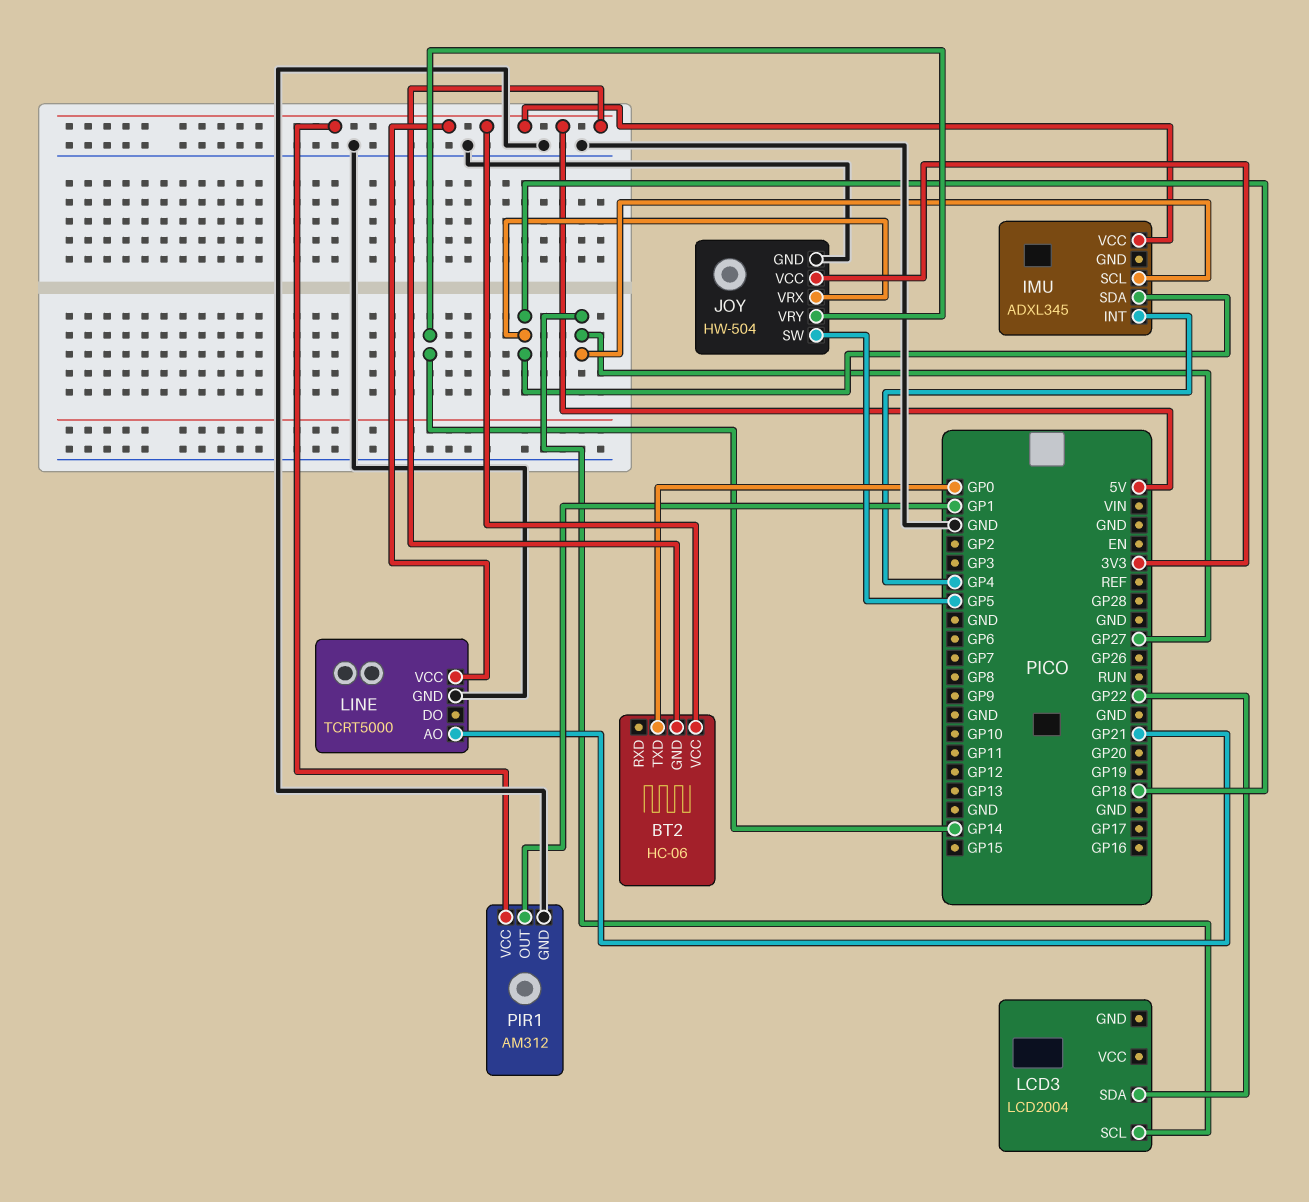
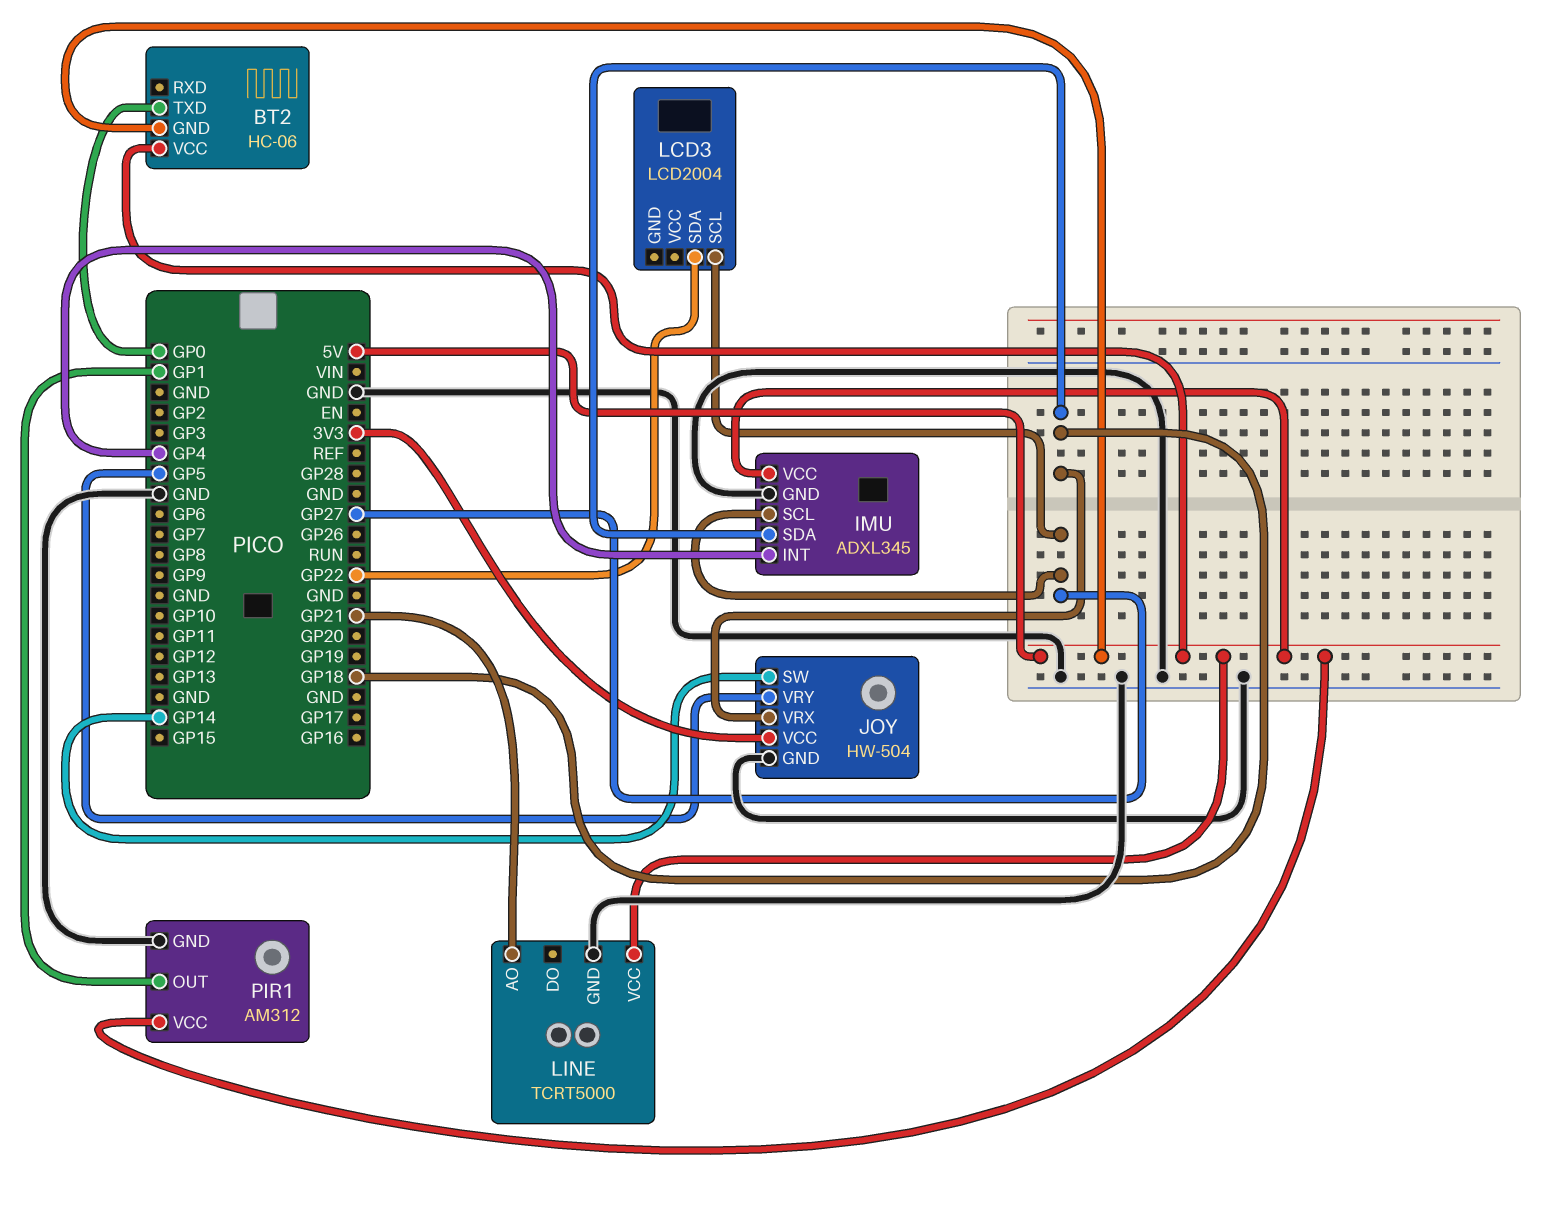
IMU pin GND: none -> GND
JOY pin SW: GP5 -> GP14
JOY pin VRY: GP14 -> GP5

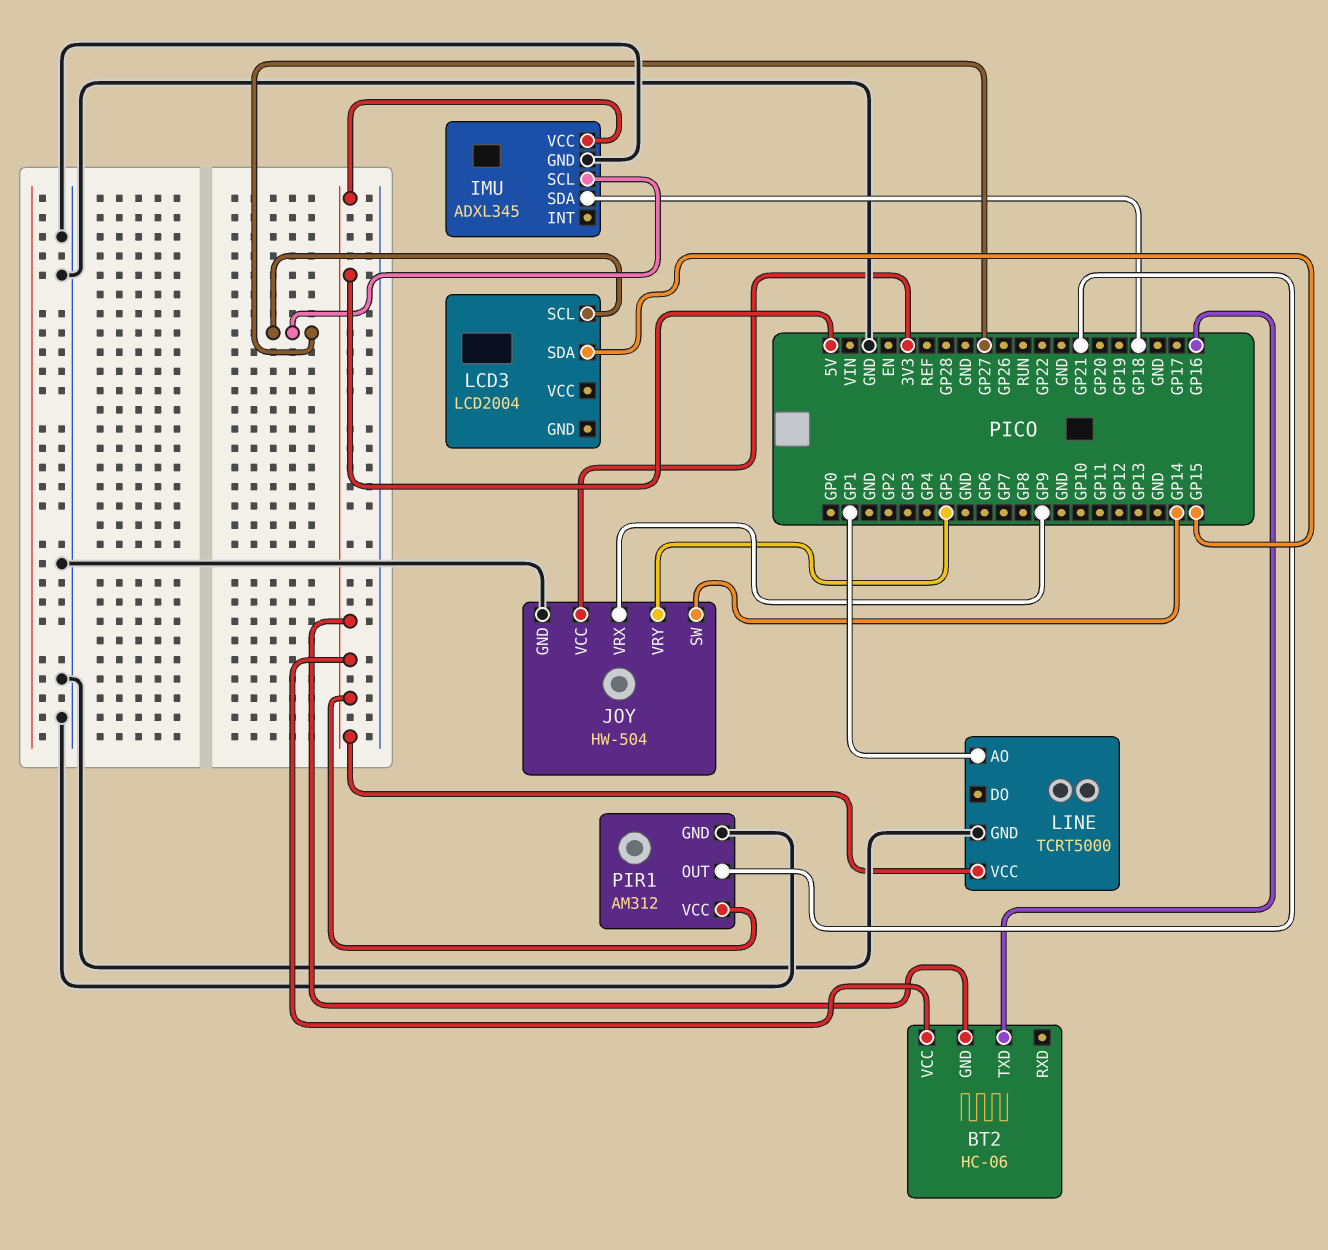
BT2 pin TXD: GP0 -> GP16
IMU pin INT: GP4 -> none
JOY pin VRX: GP18 -> GP9
LCD3 pin SDA: GP22 -> GP15
LINE pin AO: GP21 -> GP1
PIR1 pin OUT: GP1 -> GP21

